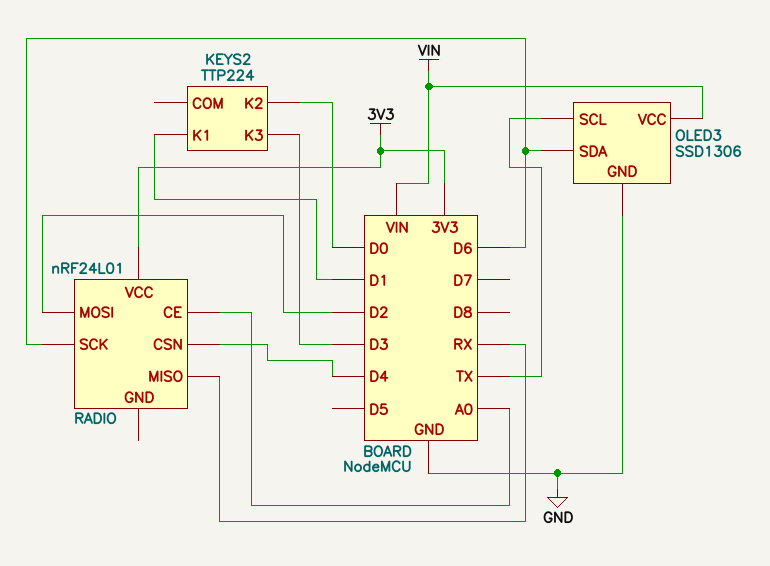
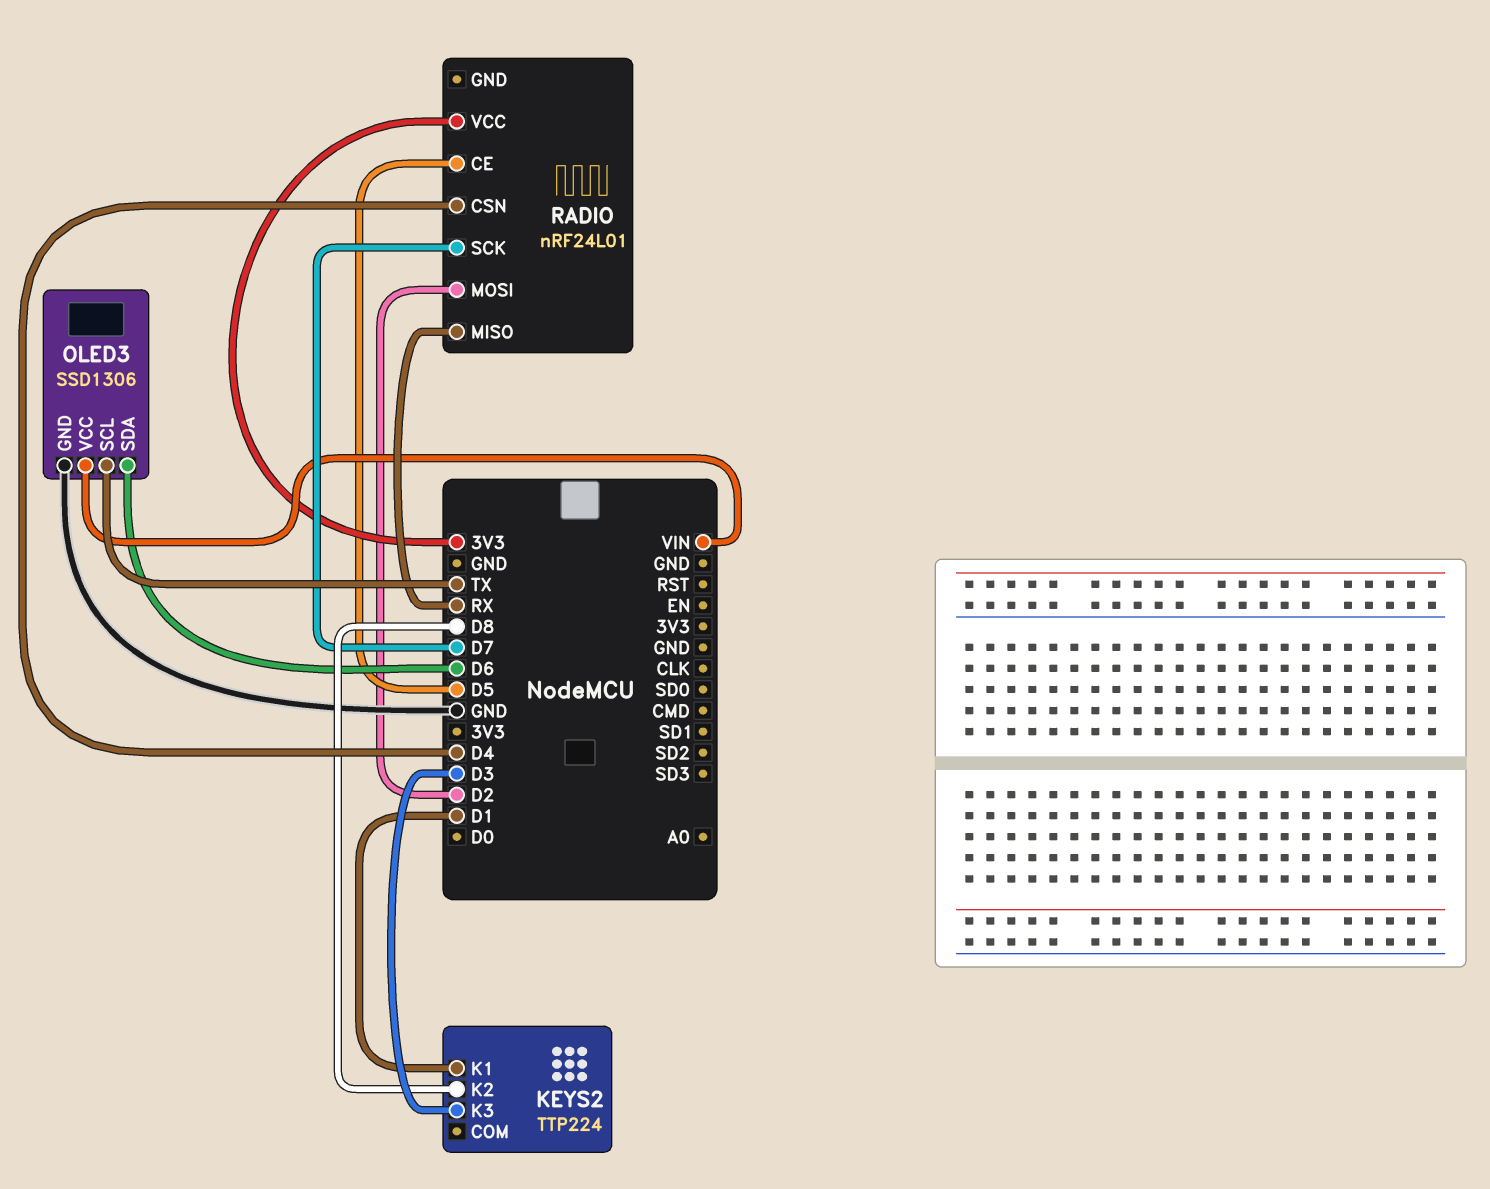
KEYS2 pin K2: D0 -> D8
RADIO pin CE: A0 -> D5
RADIO pin SCK: D6 -> D7

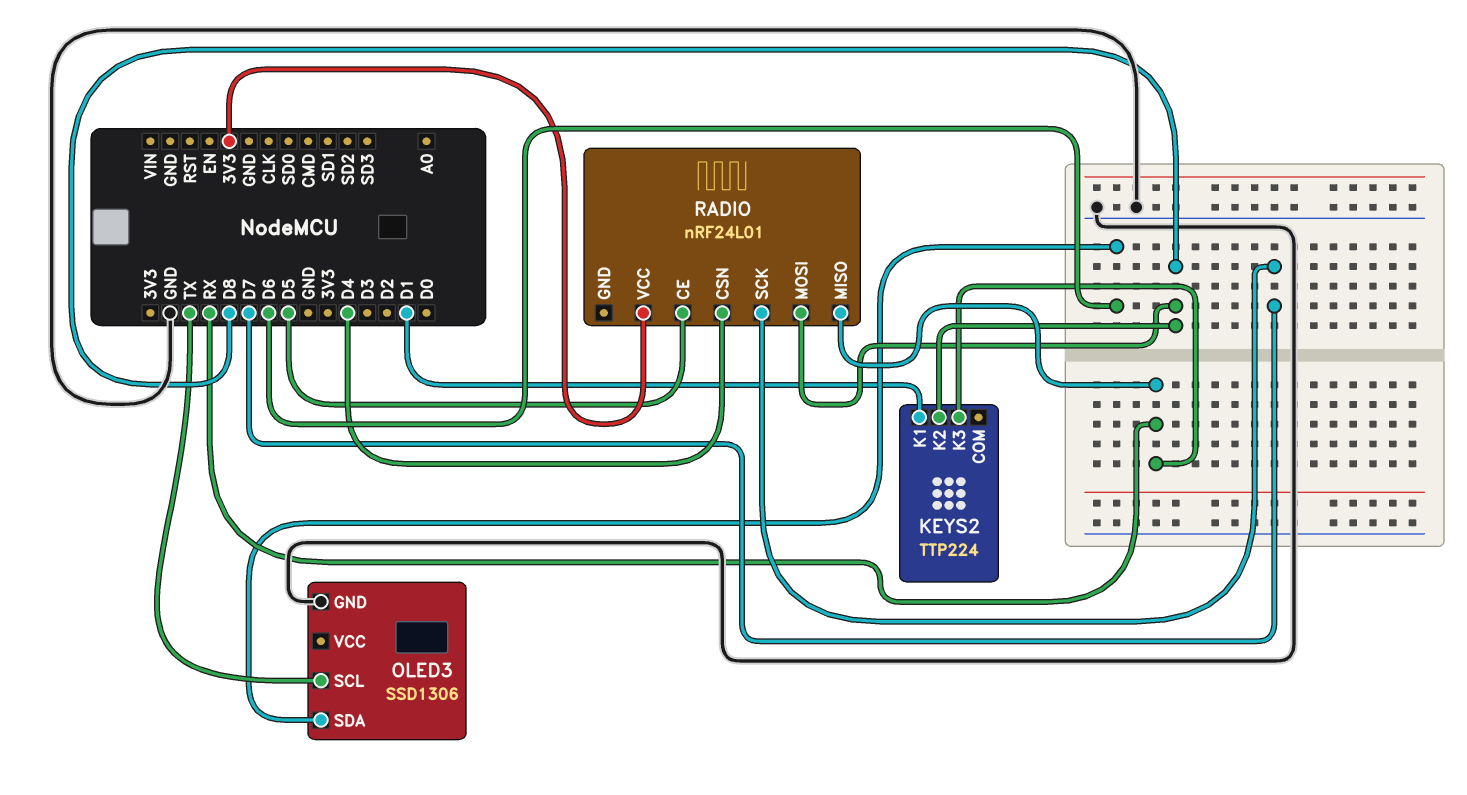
KEYS2 pin K3: D3 -> RX
OLED3 pin VCC: VIN -> none
RADIO pin MOSI: D2 -> D8

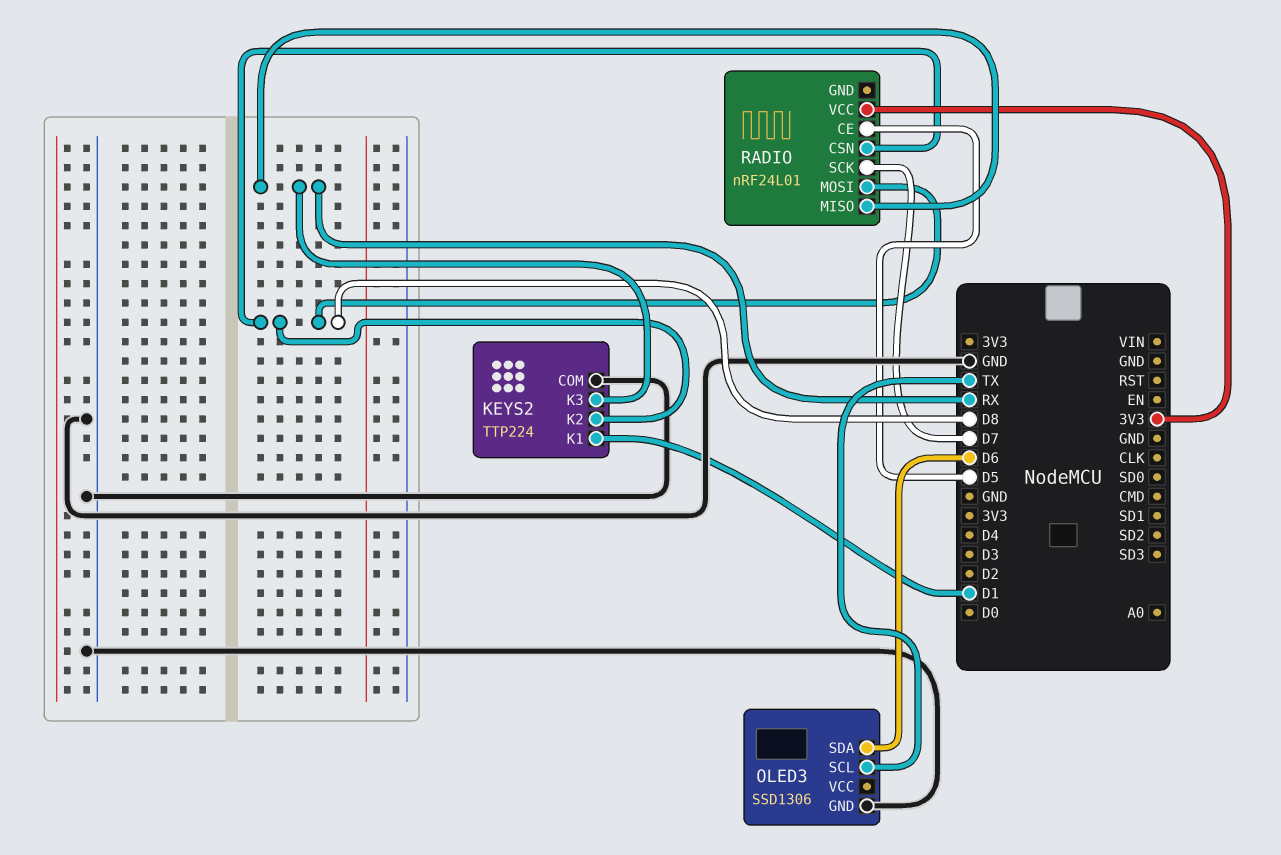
KEYS2 pin COM: none -> GND
RADIO pin CSN: D4 -> D8

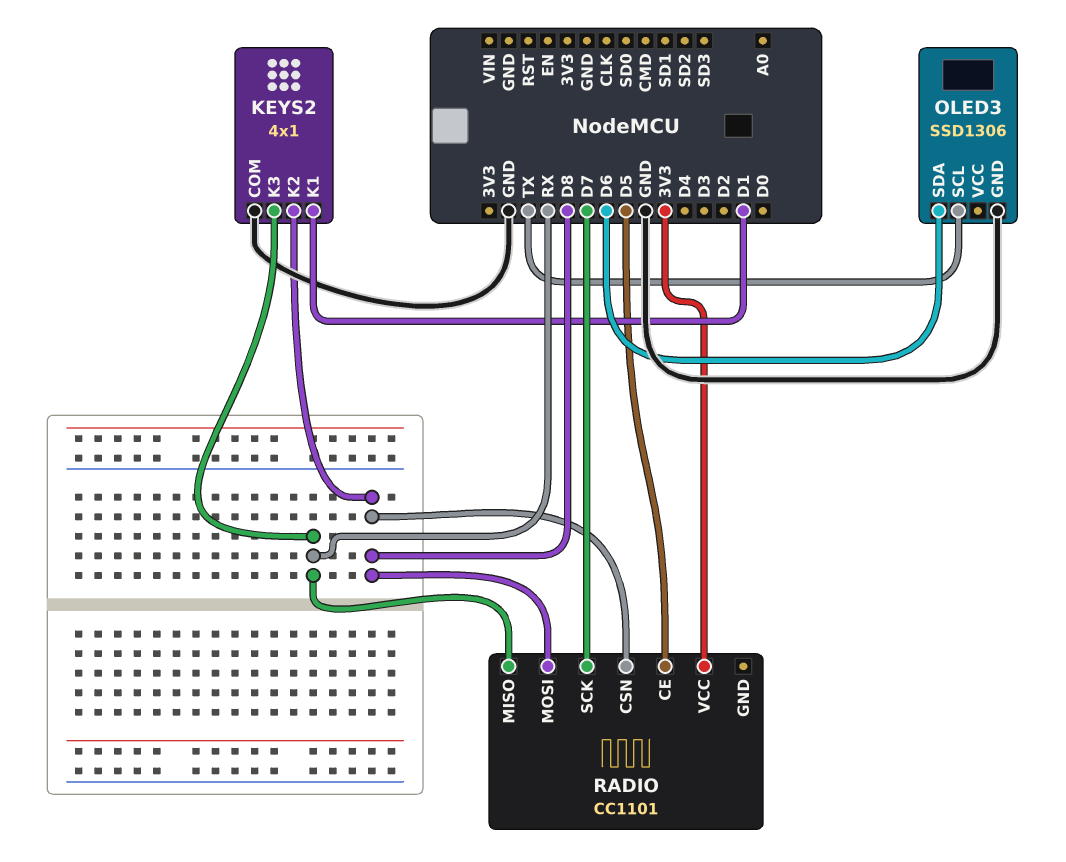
KEYS2: TTP224 -> 4x1
RADIO: nRF24L01 -> CC1101

